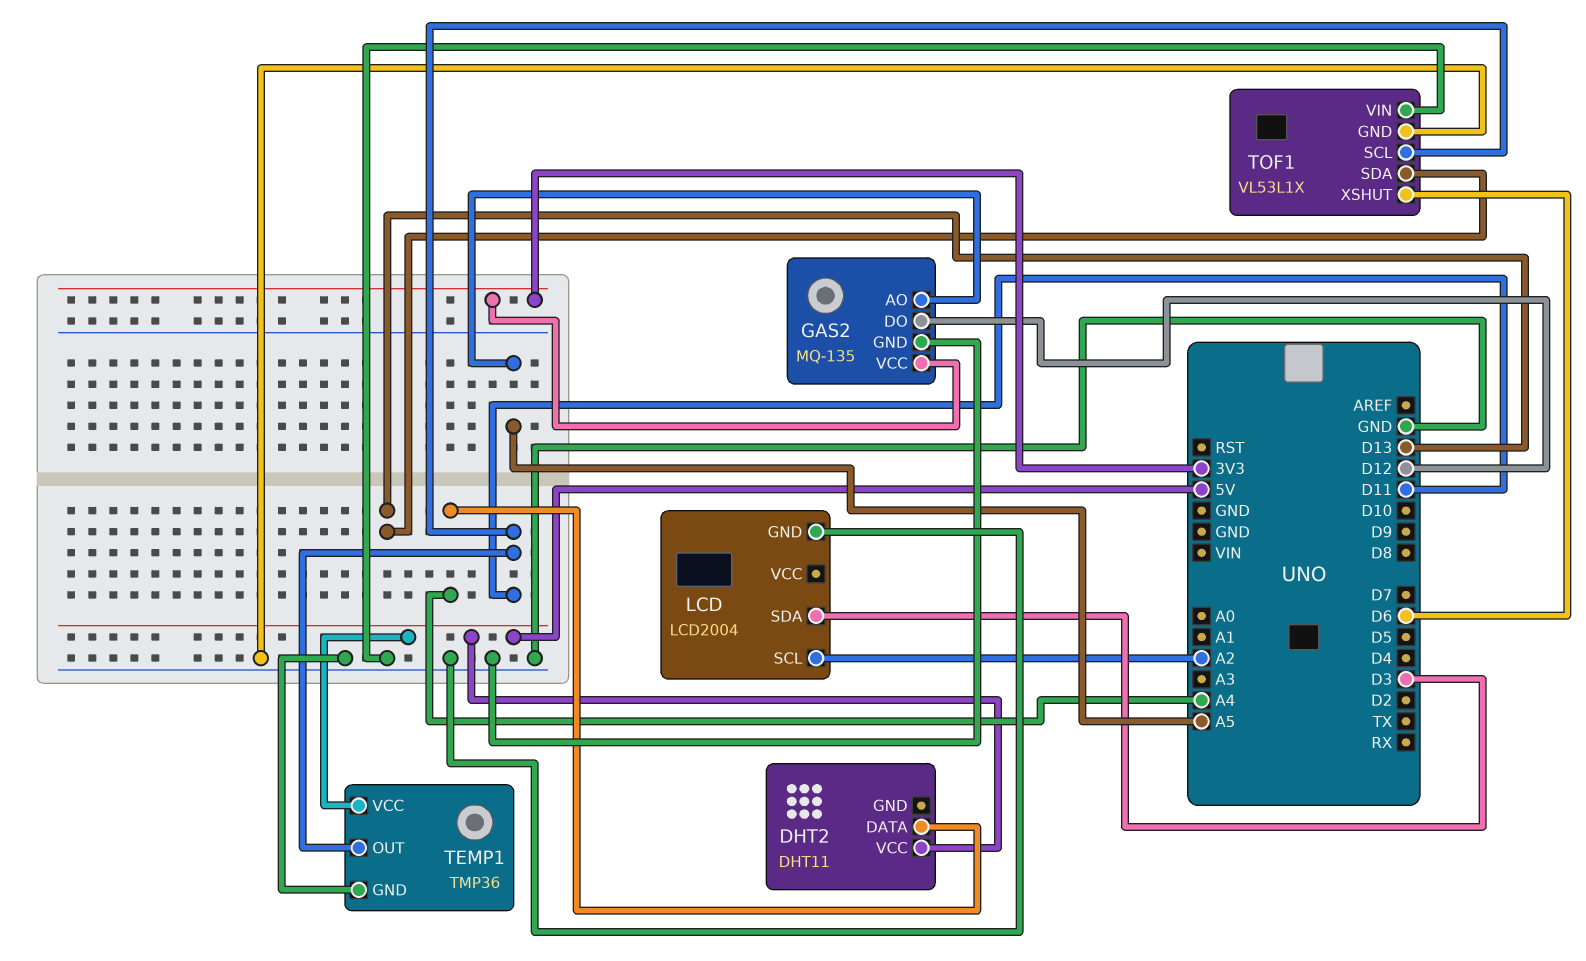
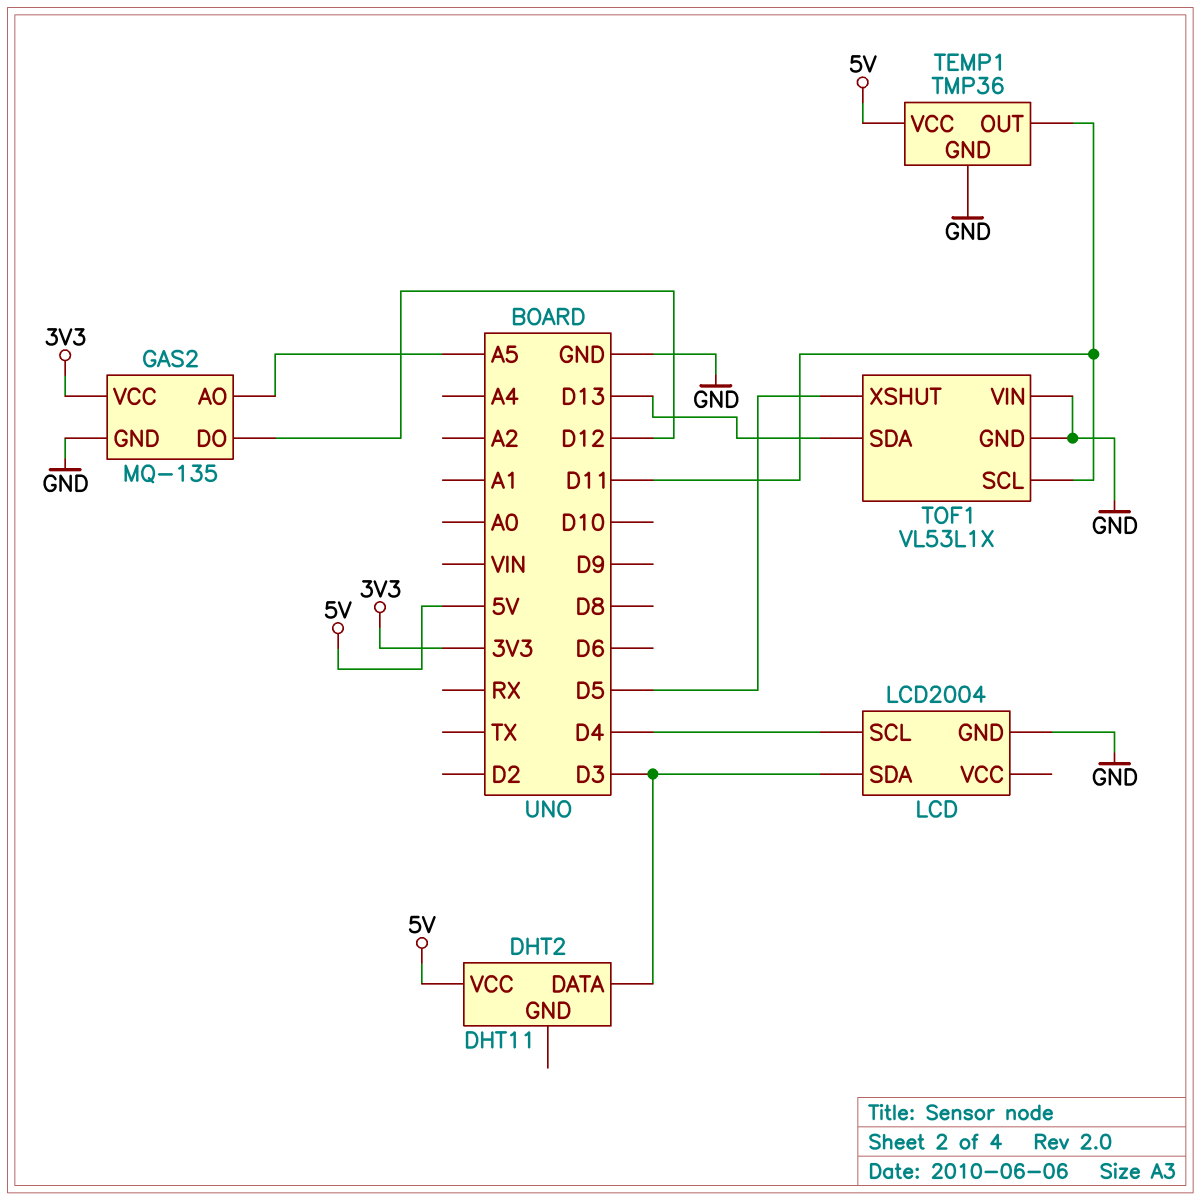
DHT2 pin DATA: A4 -> D3
LCD pin SCL: A2 -> D4
TOF1 pin XSHUT: D6 -> D5

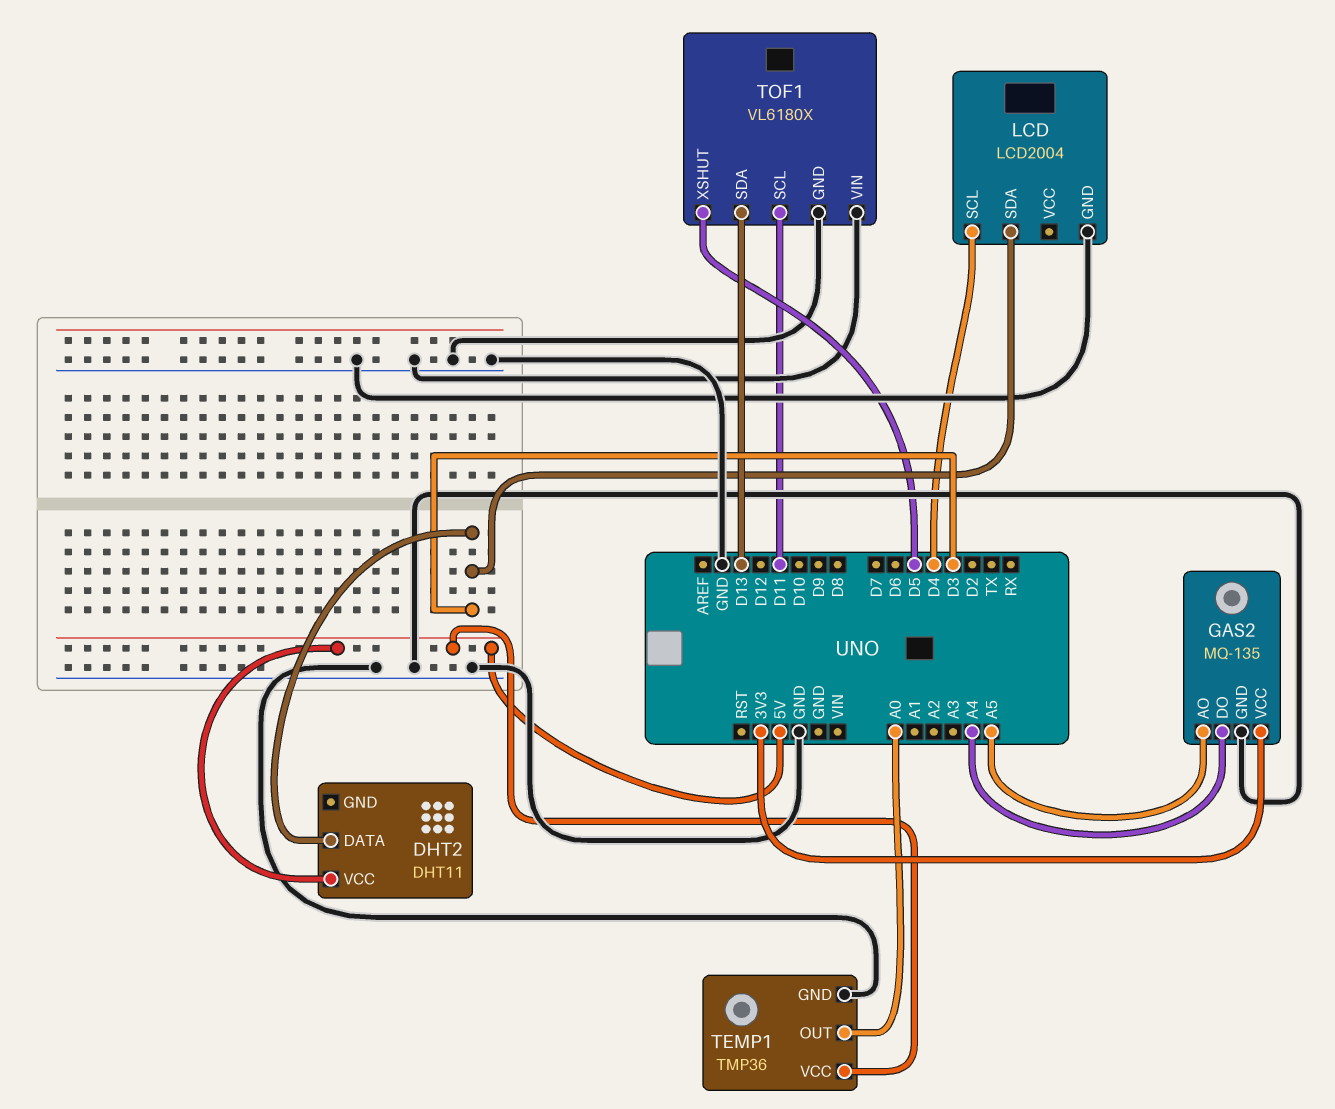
GAS2 pin DO: D12 -> A4
TEMP1 pin OUT: D11 -> A0
TOF1: VL53L1X -> VL6180X

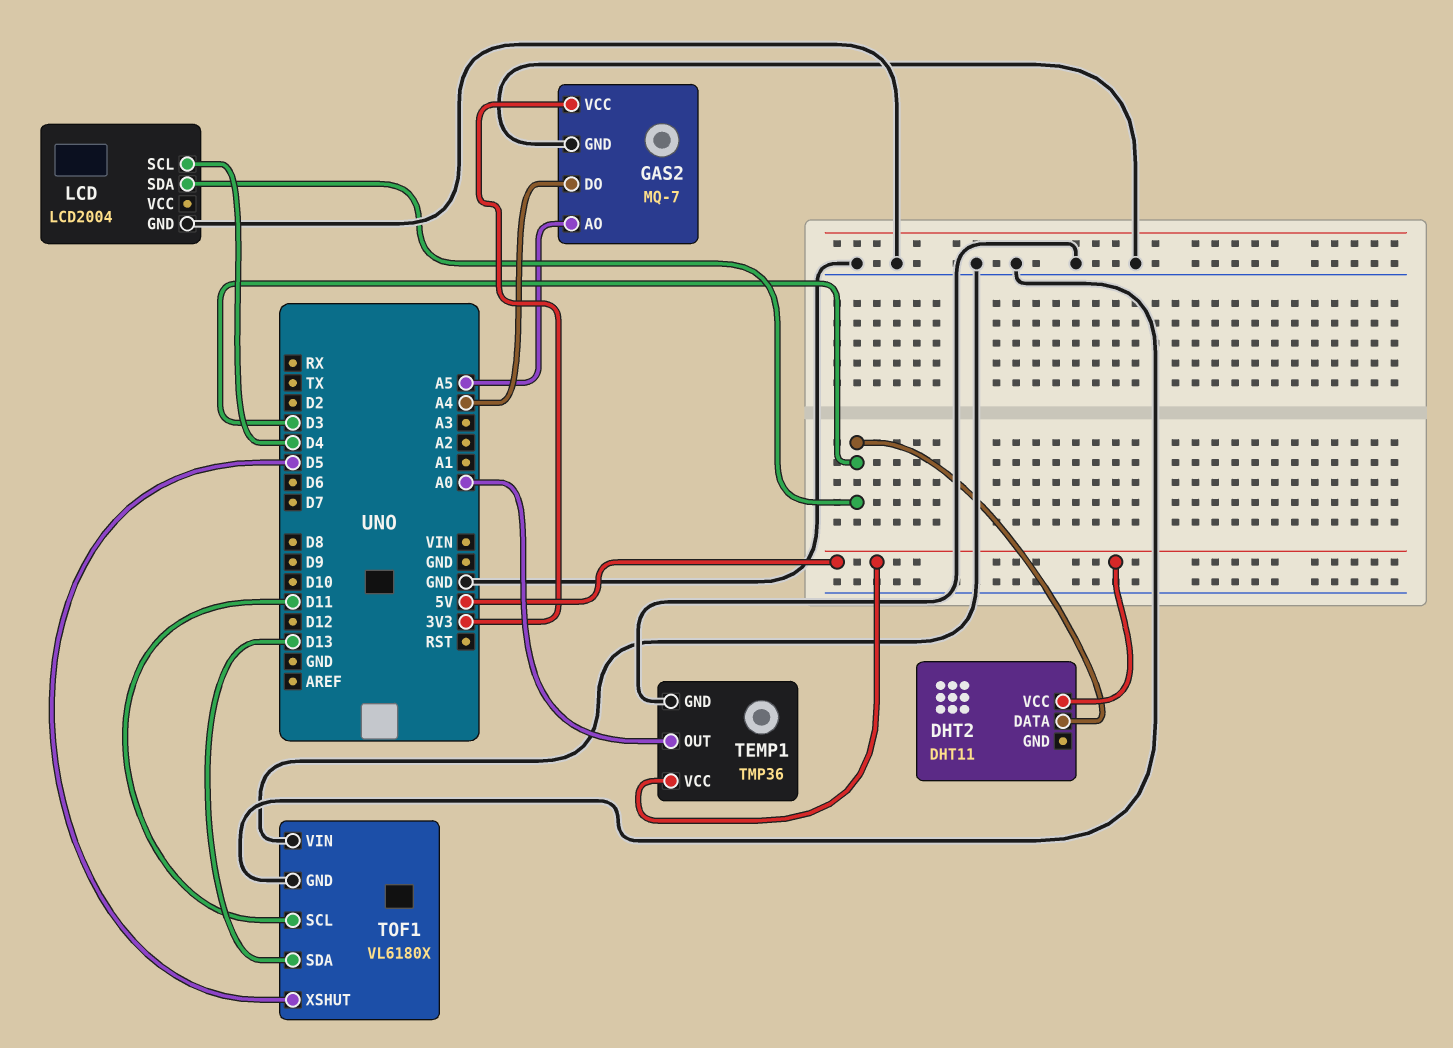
GAS2: MQ-135 -> MQ-7

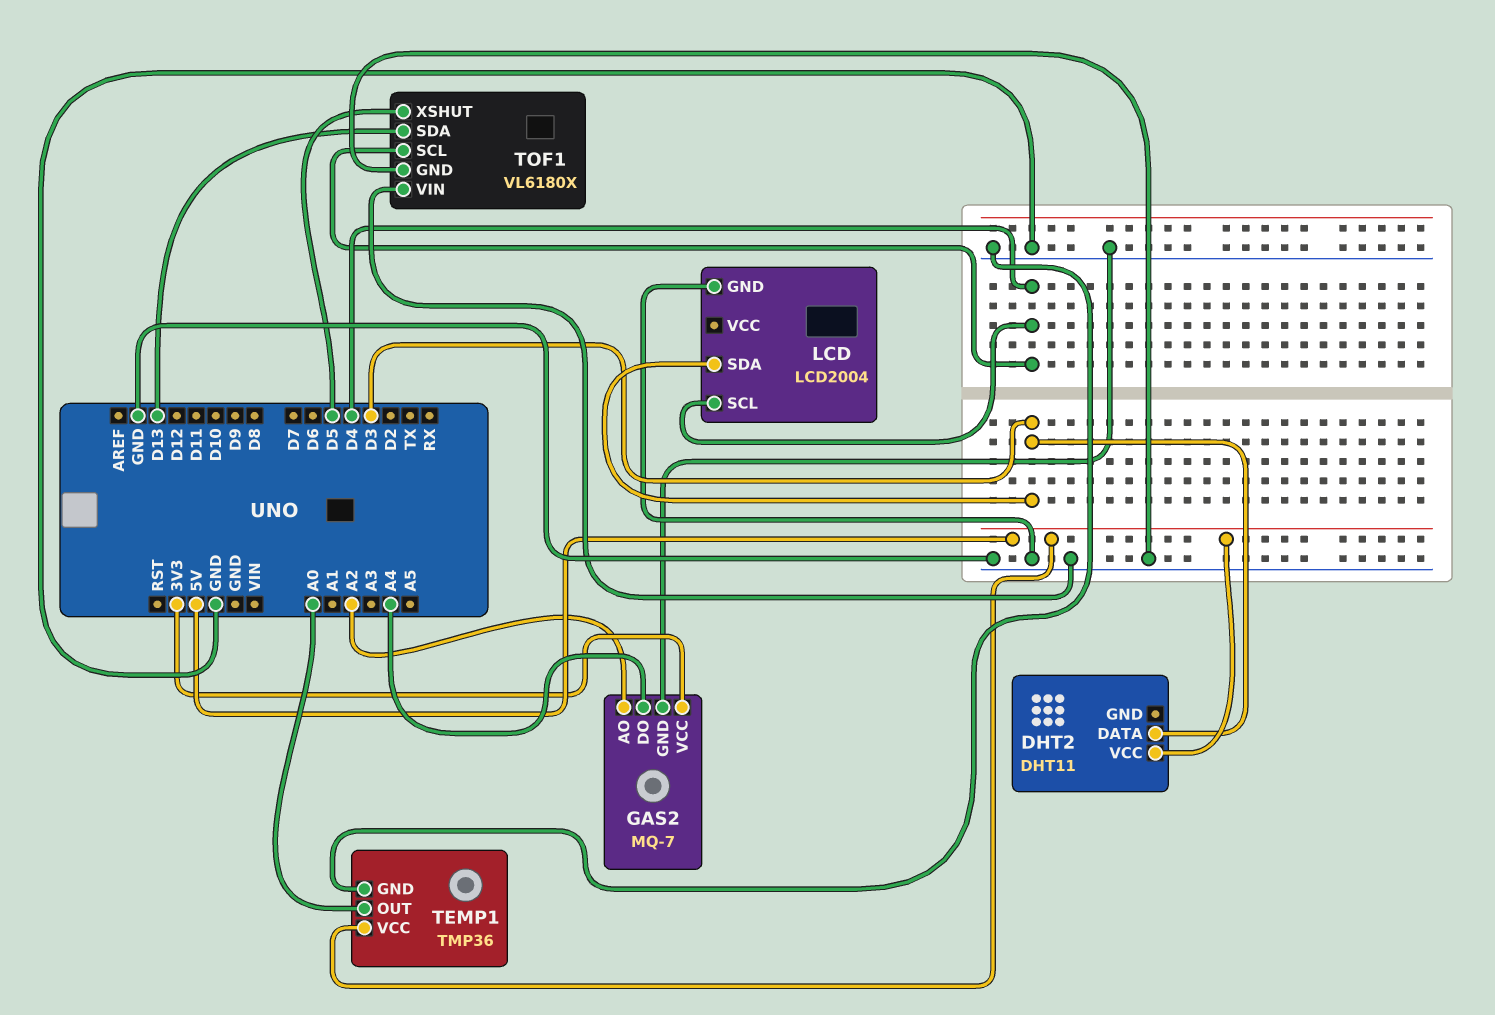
GAS2 pin AO: A5 -> A2
TOF1 pin SCL: D11 -> D4

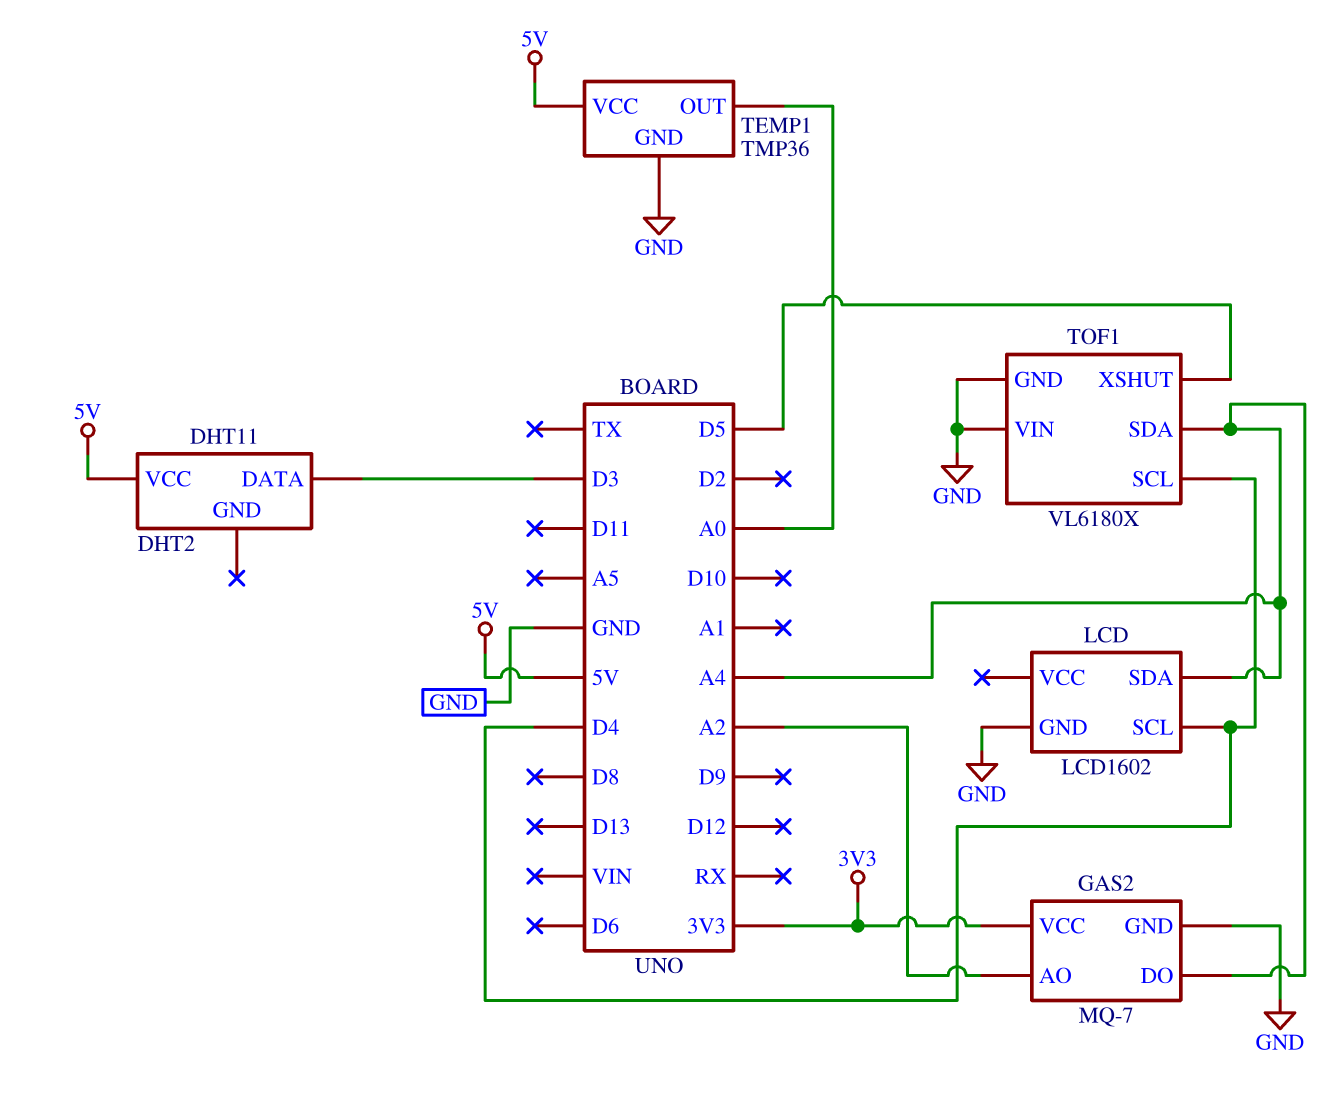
LCD: LCD2004 -> LCD1602
LCD pin SDA: D3 -> A4
TOF1 pin SDA: D13 -> A4

